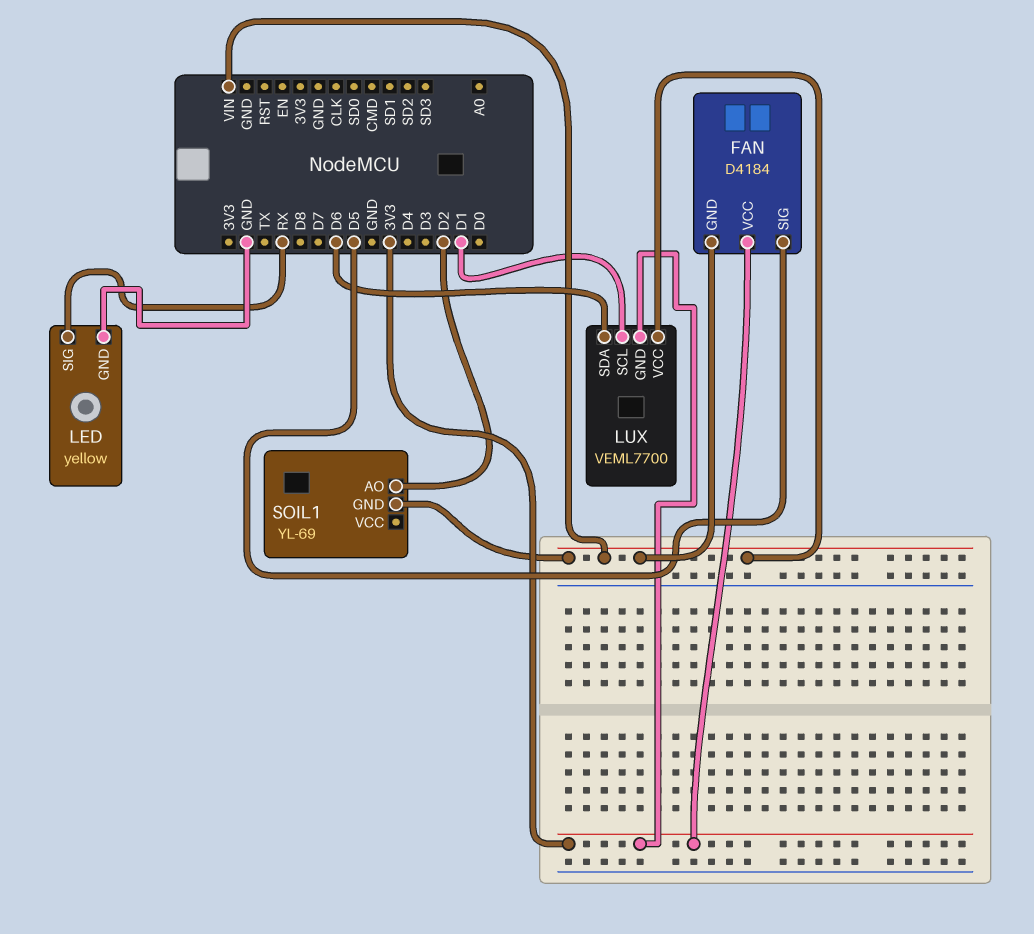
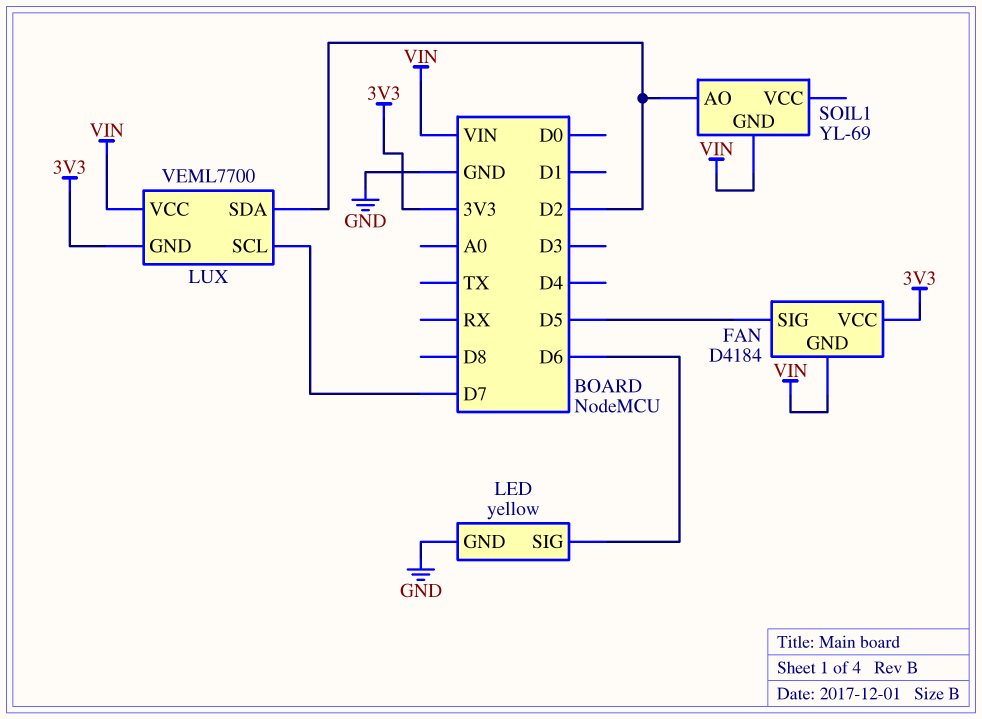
LED pin SIG: RX -> D6
LUX pin SCL: D1 -> D7
LUX pin SDA: D6 -> D2

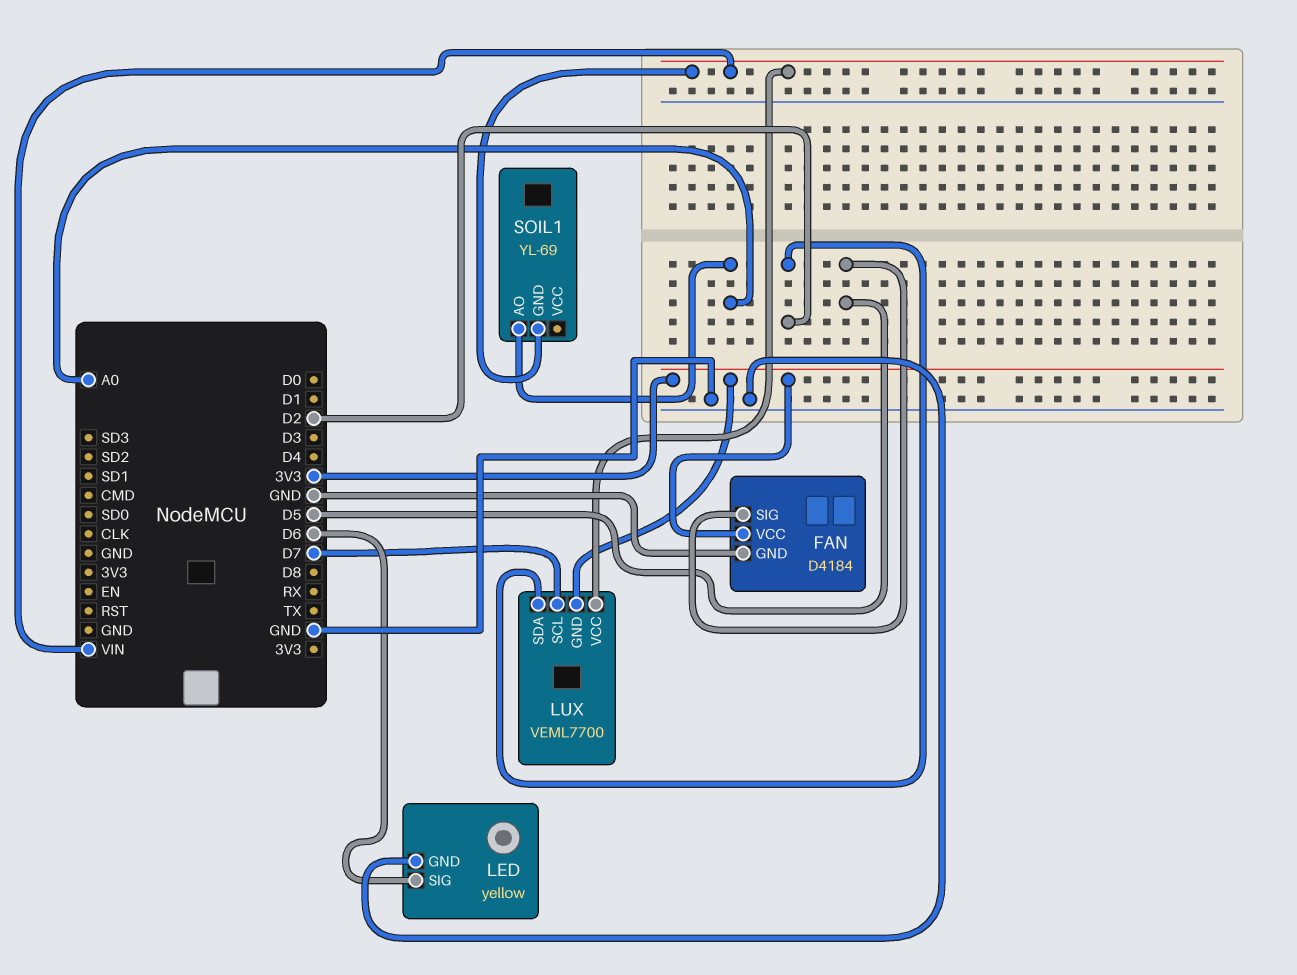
FAN pin GND: VIN -> GND
SOIL1 pin AO: D2 -> A0

